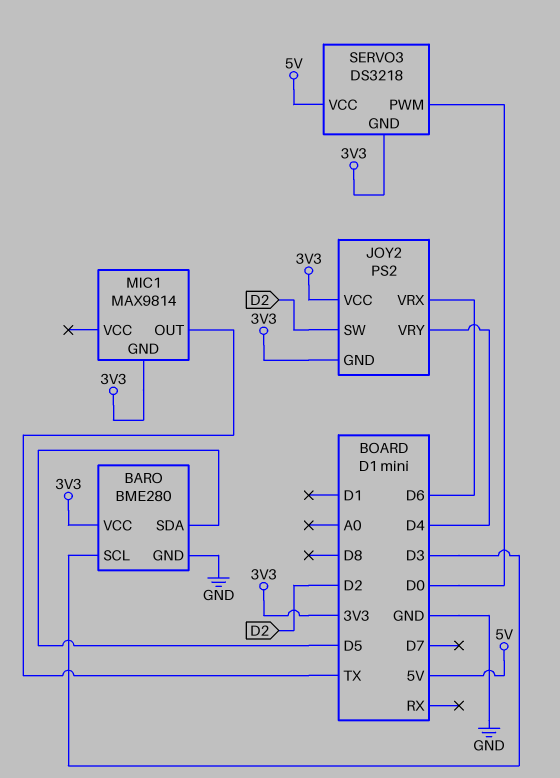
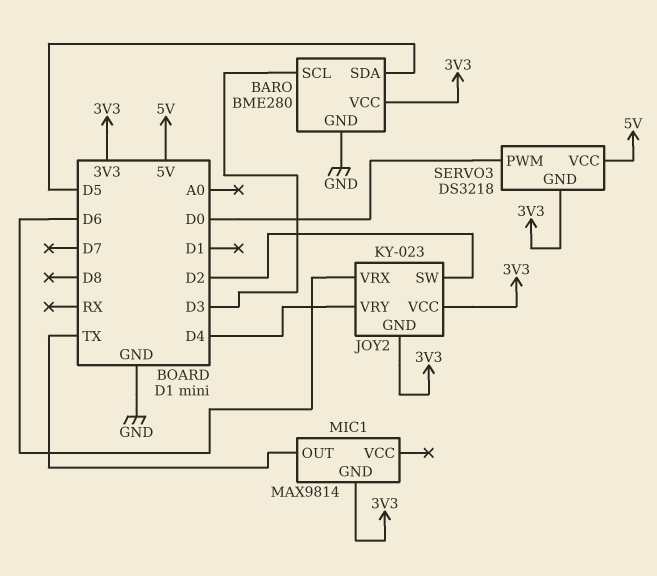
JOY2: PS2 -> KY-023

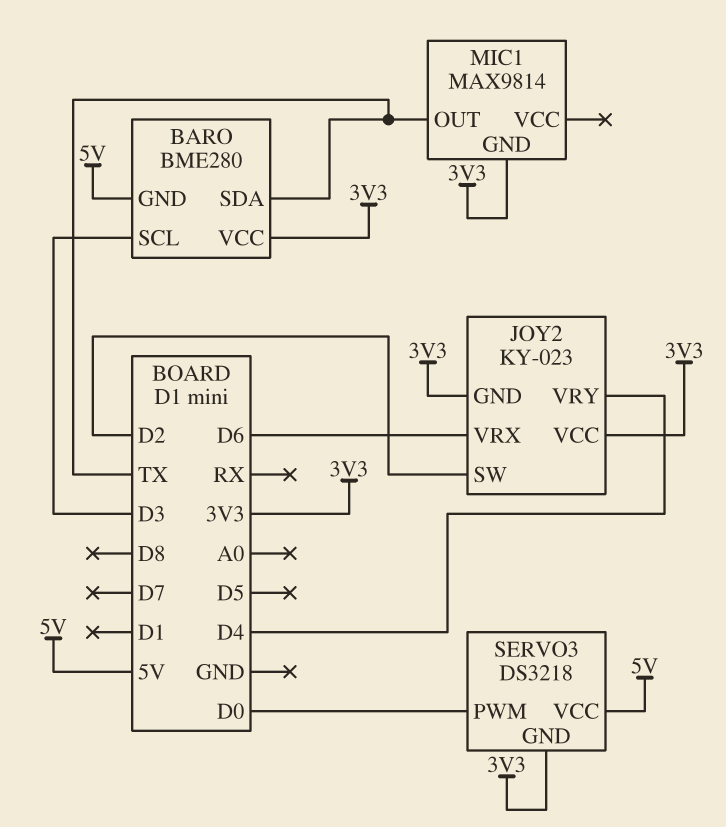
BARO pin GND: GND -> 5V
BARO pin SDA: D5 -> TX

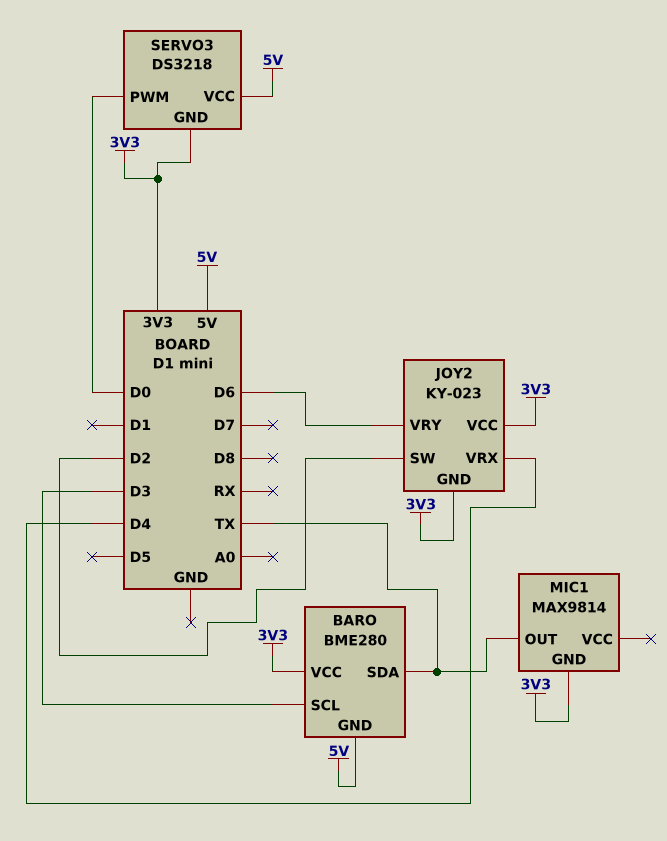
JOY2 pin VRX: D6 -> D4
JOY2 pin VRY: D4 -> D6

